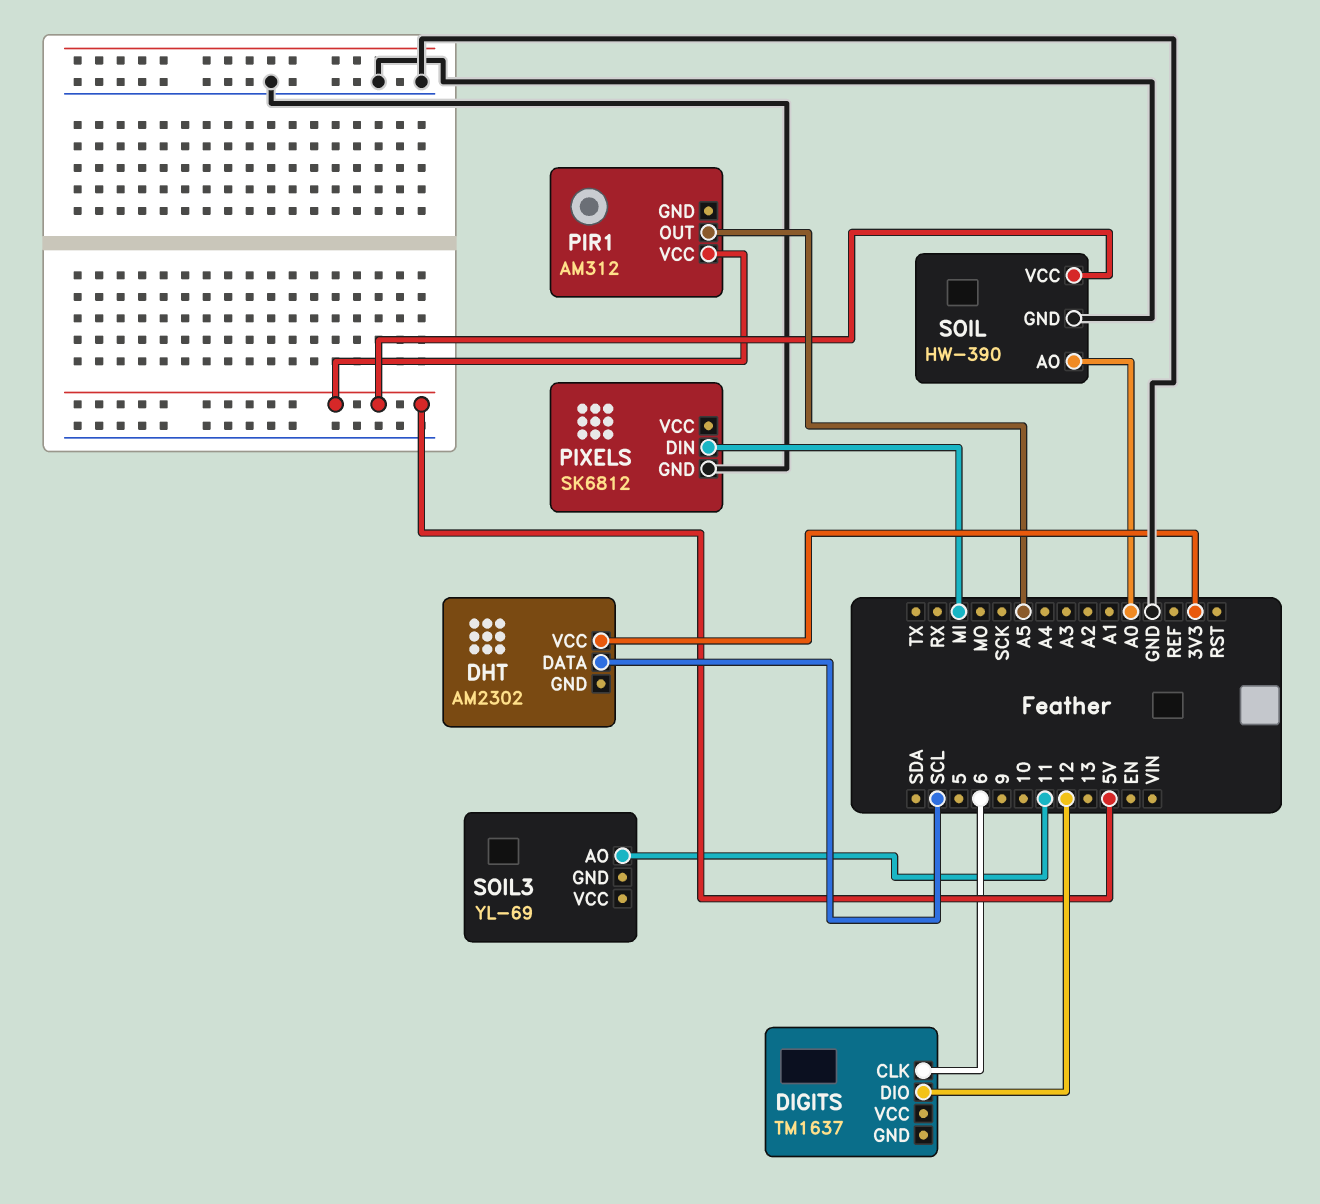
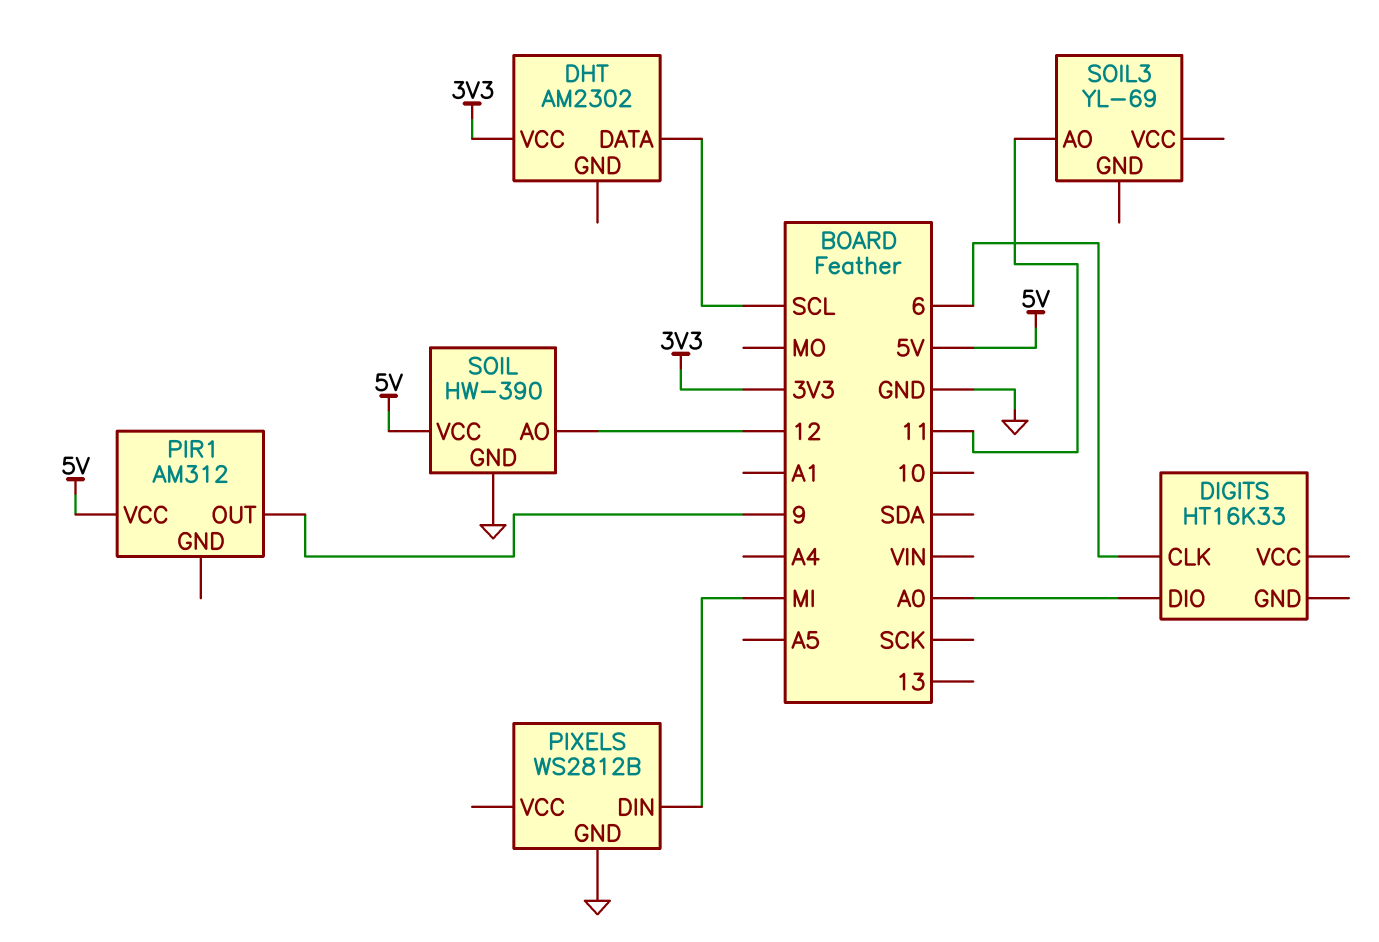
DIGITS: TM1637 -> HT16K33
DIGITS pin DIO: 12 -> A0
PIR1 pin OUT: A5 -> 9
PIXELS: SK6812 -> WS2812B
SOIL pin AO: A0 -> 12

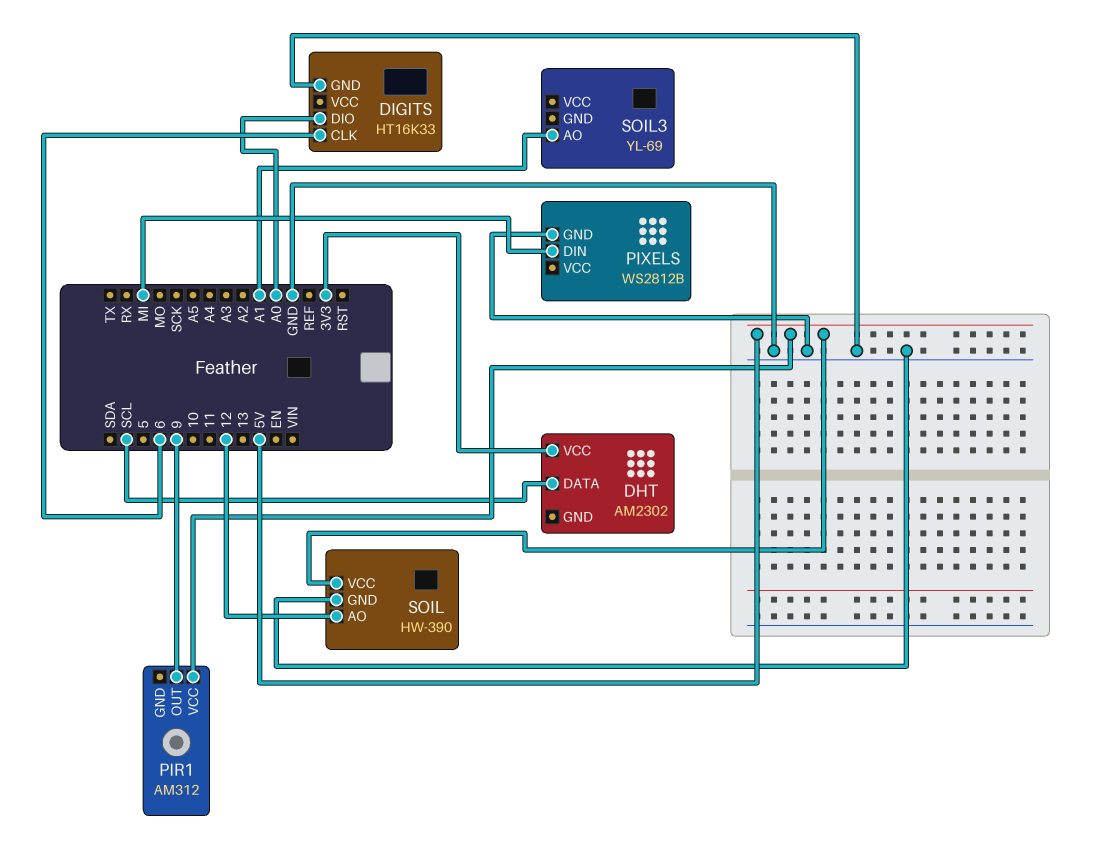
DIGITS pin GND: none -> GND
SOIL3 pin AO: 11 -> A1

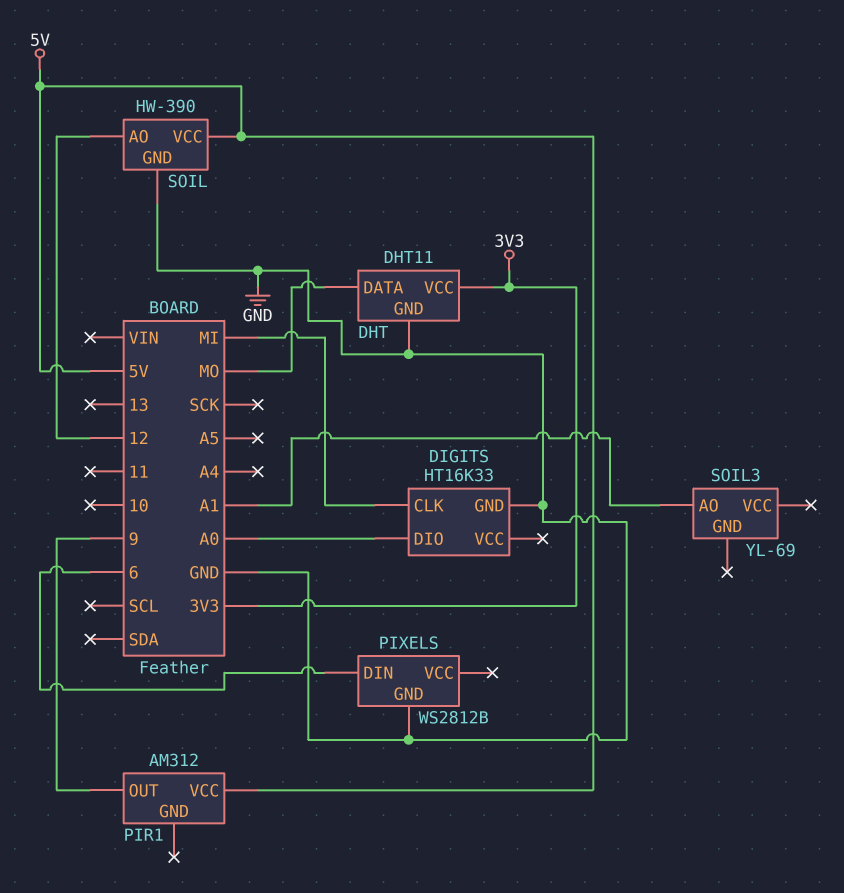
DHT: AM2302 -> DHT11
DHT pin DATA: SCL -> MO
DHT pin GND: none -> GND
DIGITS pin CLK: 6 -> MI
PIXELS pin DIN: MI -> 6

